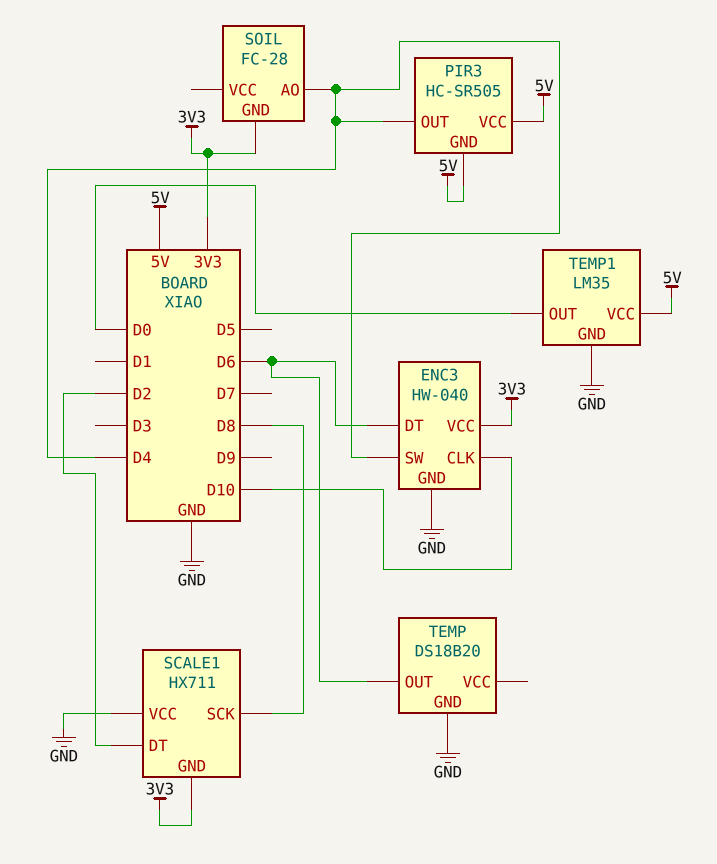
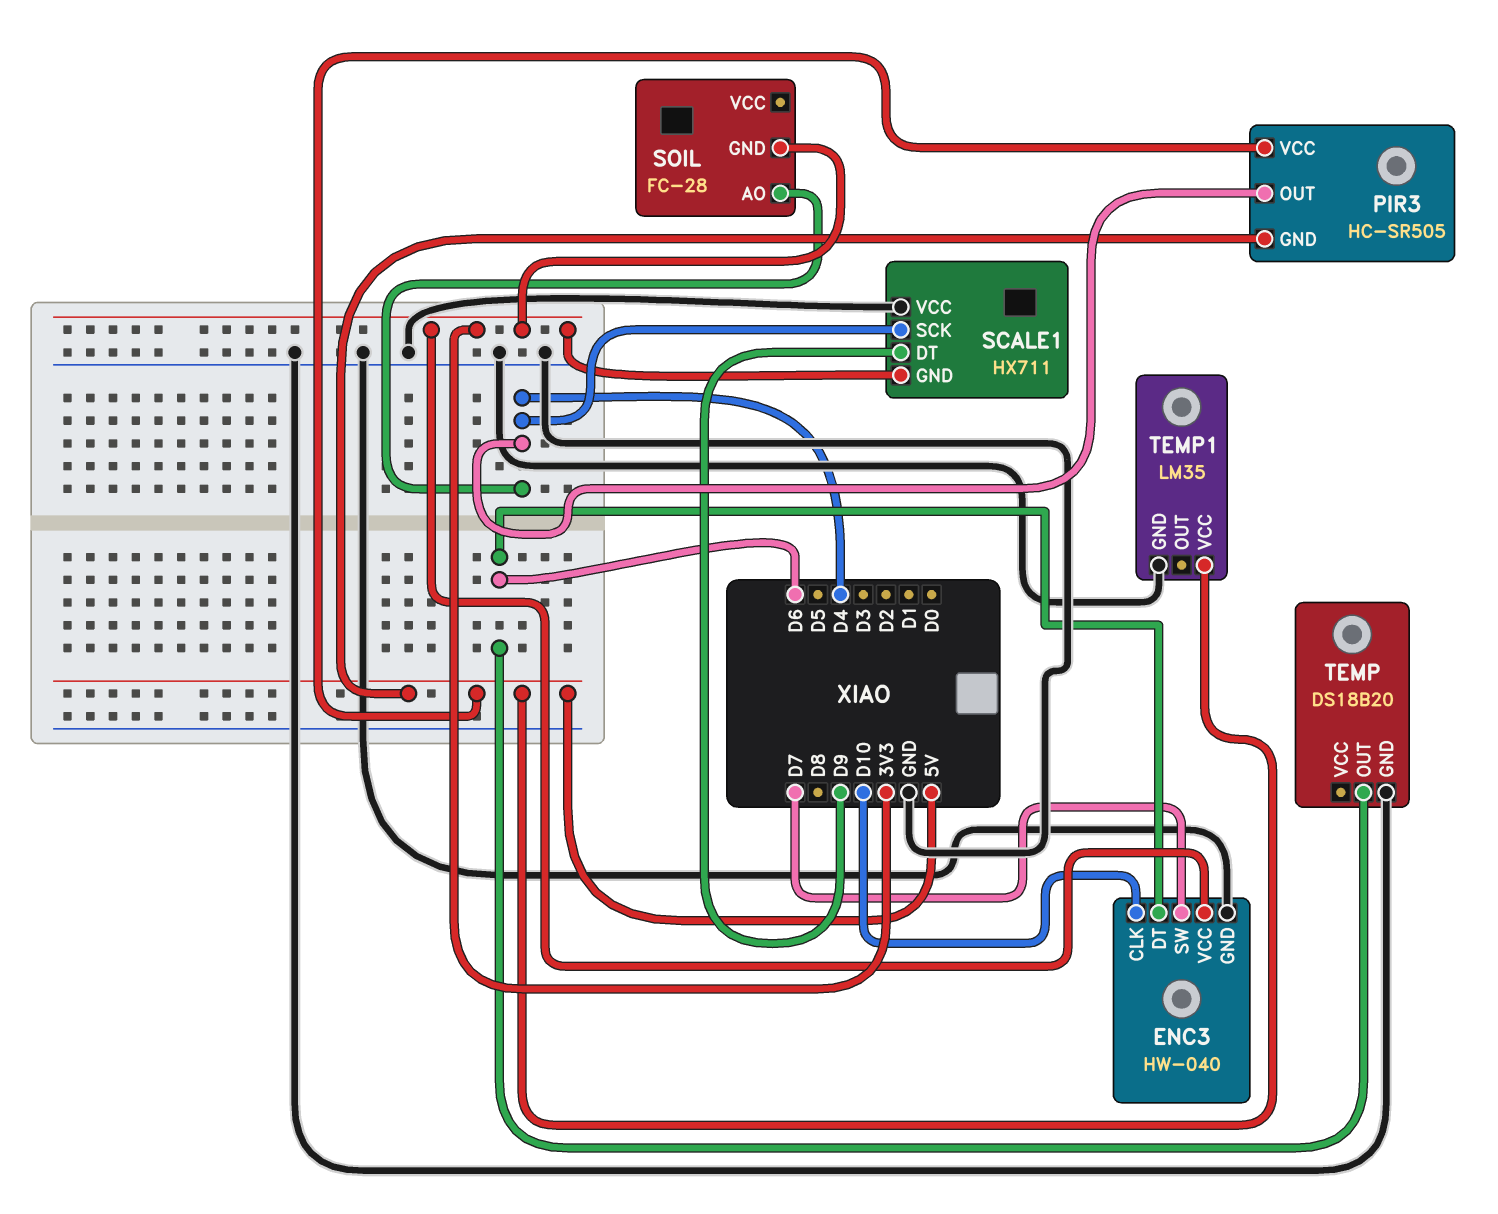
ENC3 pin SW: D4 -> D7
SCALE1 pin DT: D2 -> D9
SCALE1 pin SCK: D8 -> D4
TEMP1 pin OUT: D0 -> none

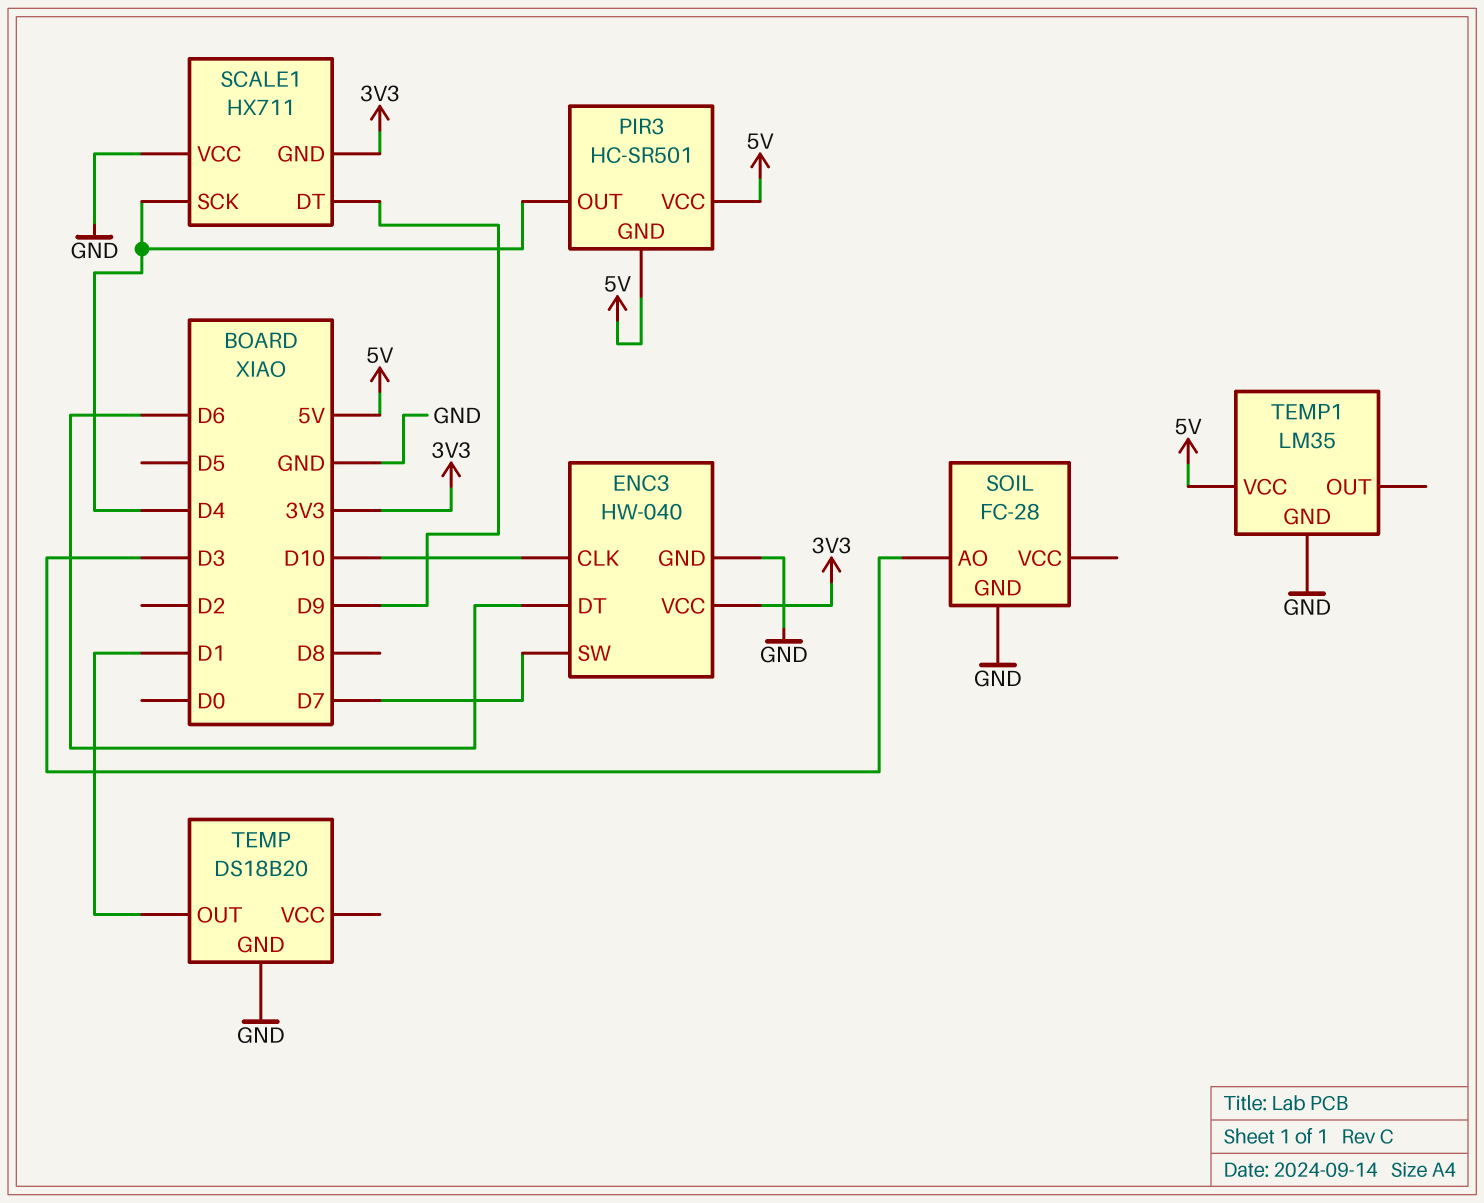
PIR3: HC-SR505 -> HC-SR501
SOIL pin AO: D4 -> D3
SOIL pin GND: 3V3 -> GND
TEMP pin OUT: D6 -> D1

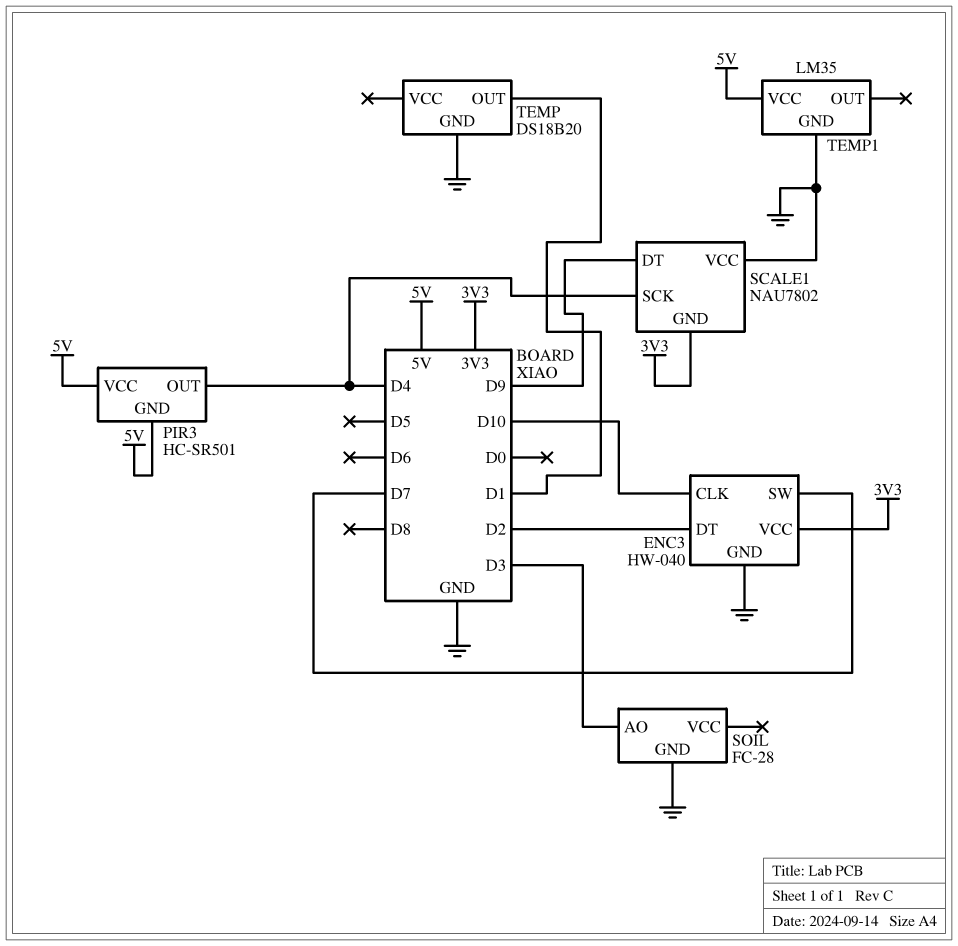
ENC3 pin DT: D6 -> D2
SCALE1: HX711 -> NAU7802

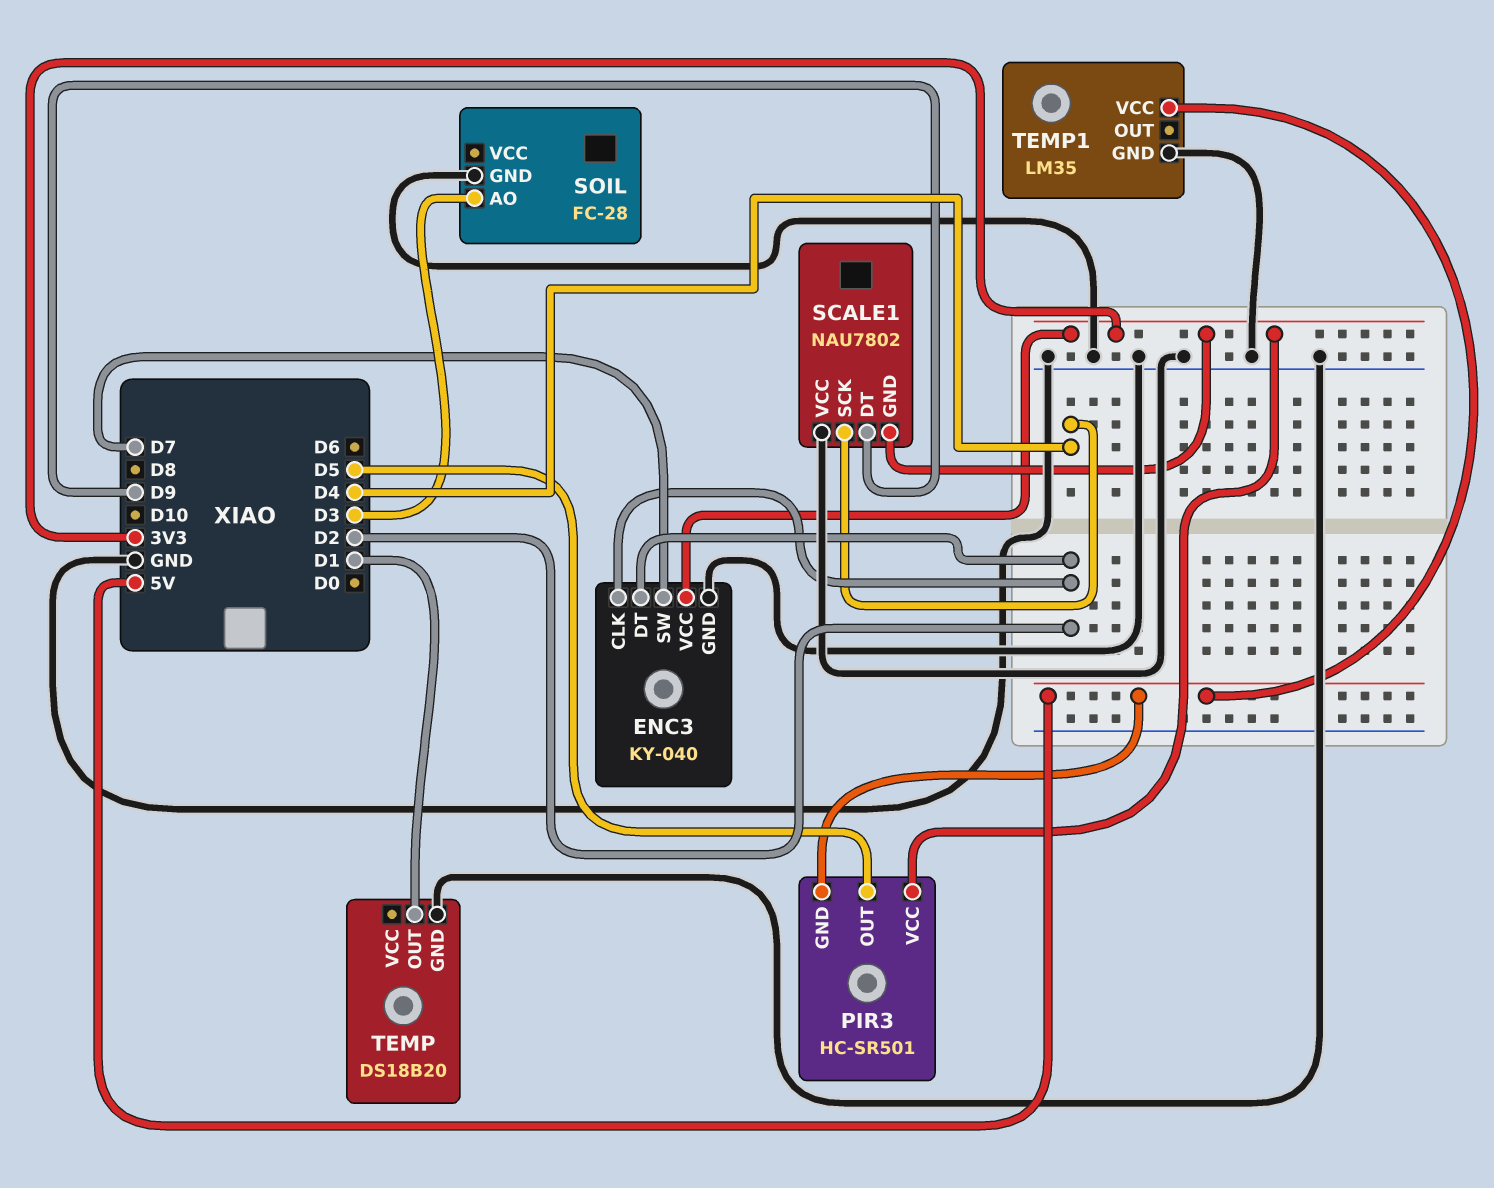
ENC3: HW-040 -> KY-040
ENC3 pin CLK: D10 -> D2
PIR3 pin OUT: D4 -> D5
PIR3 pin VCC: 5V -> 3V3

